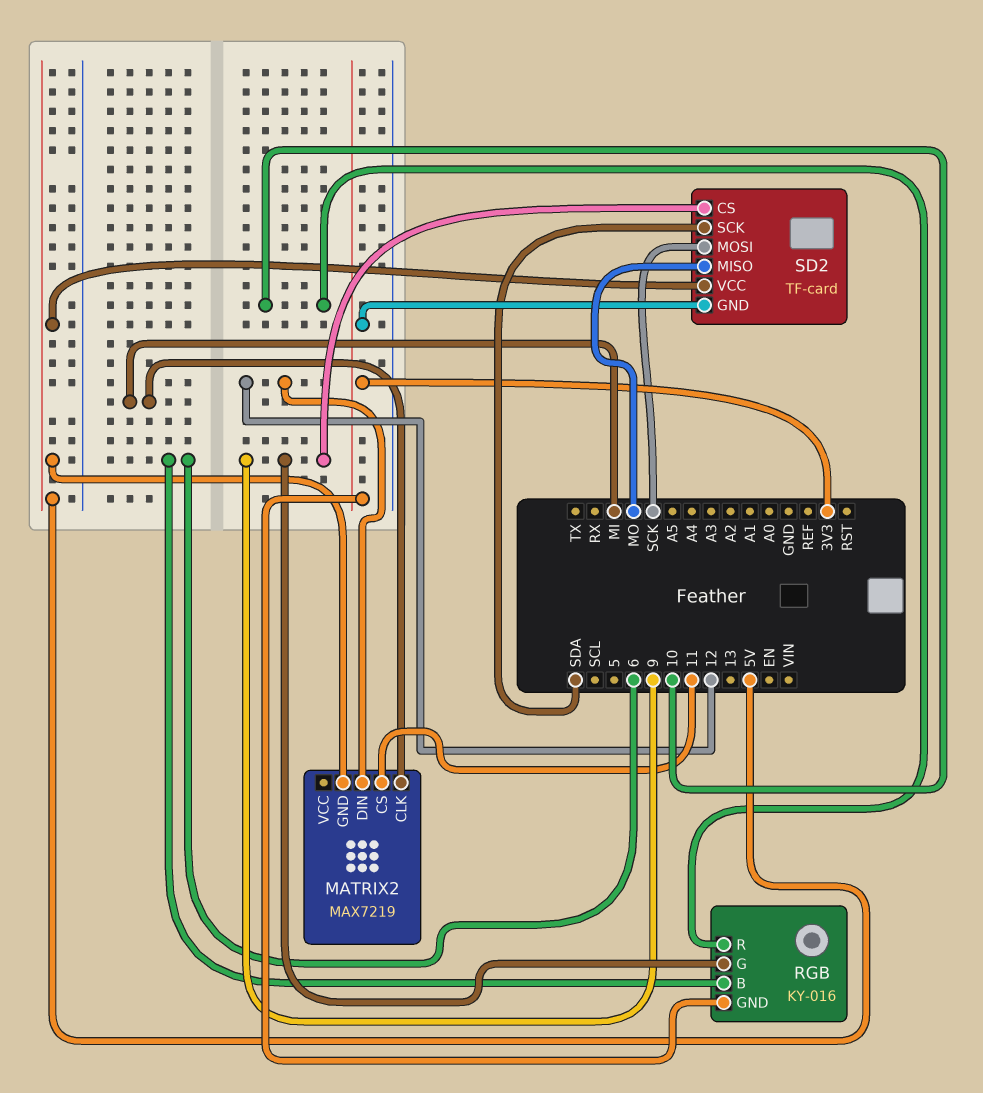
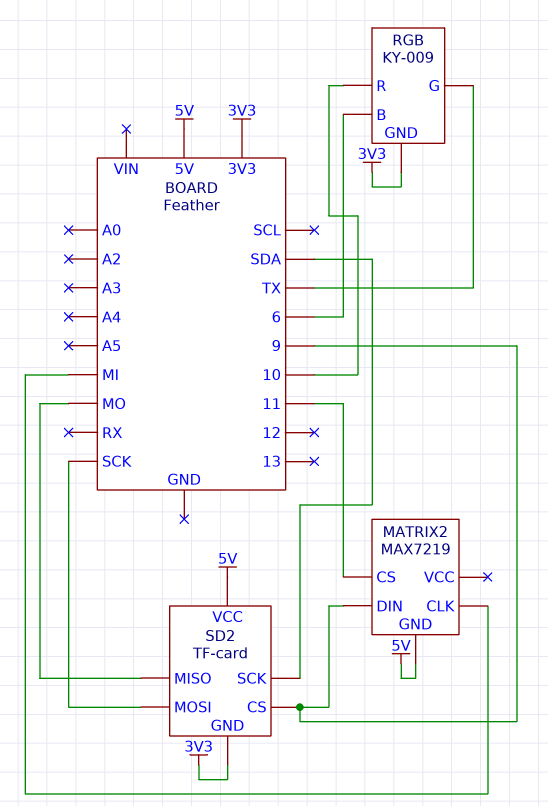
MATRIX2 pin DIN: 12 -> 9
RGB: KY-016 -> KY-009
RGB pin G: 9 -> TX

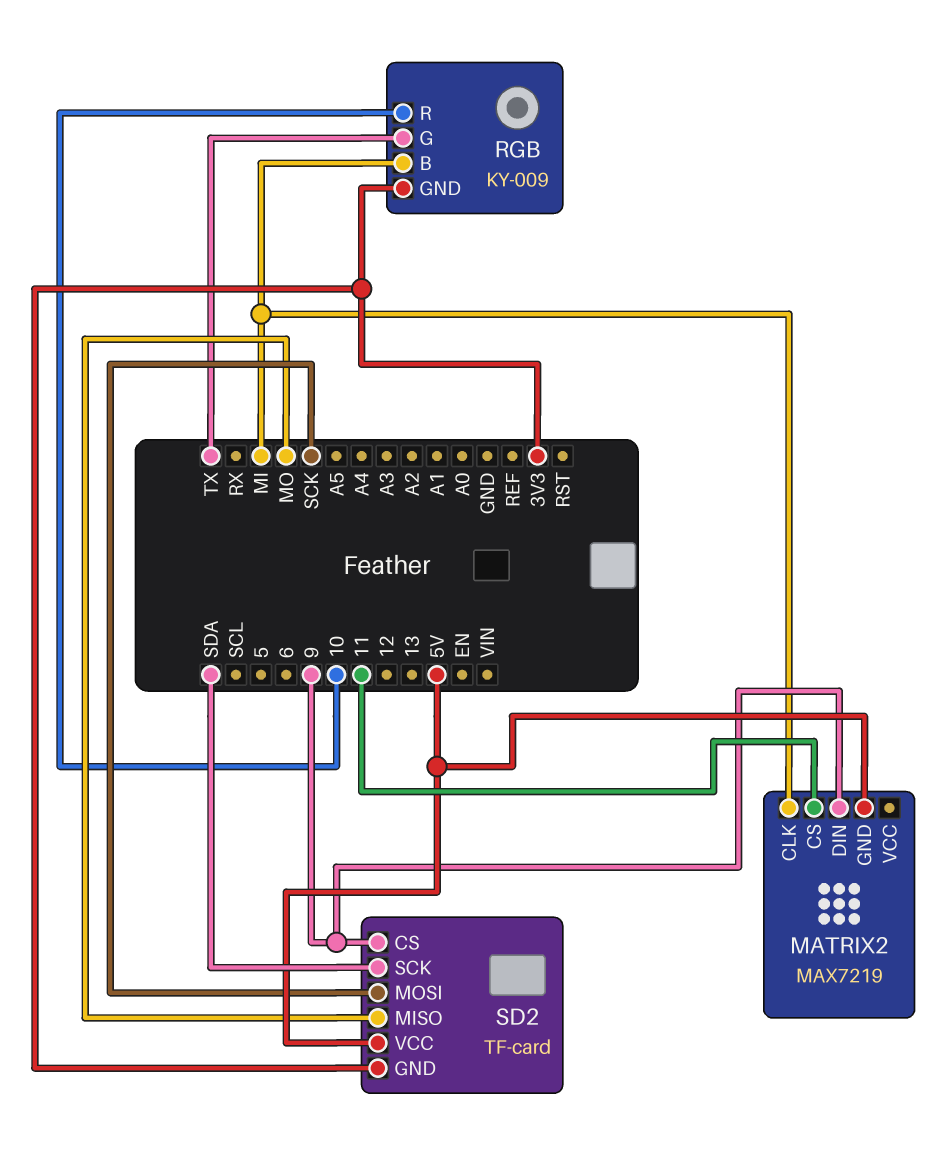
RGB pin B: 6 -> MI

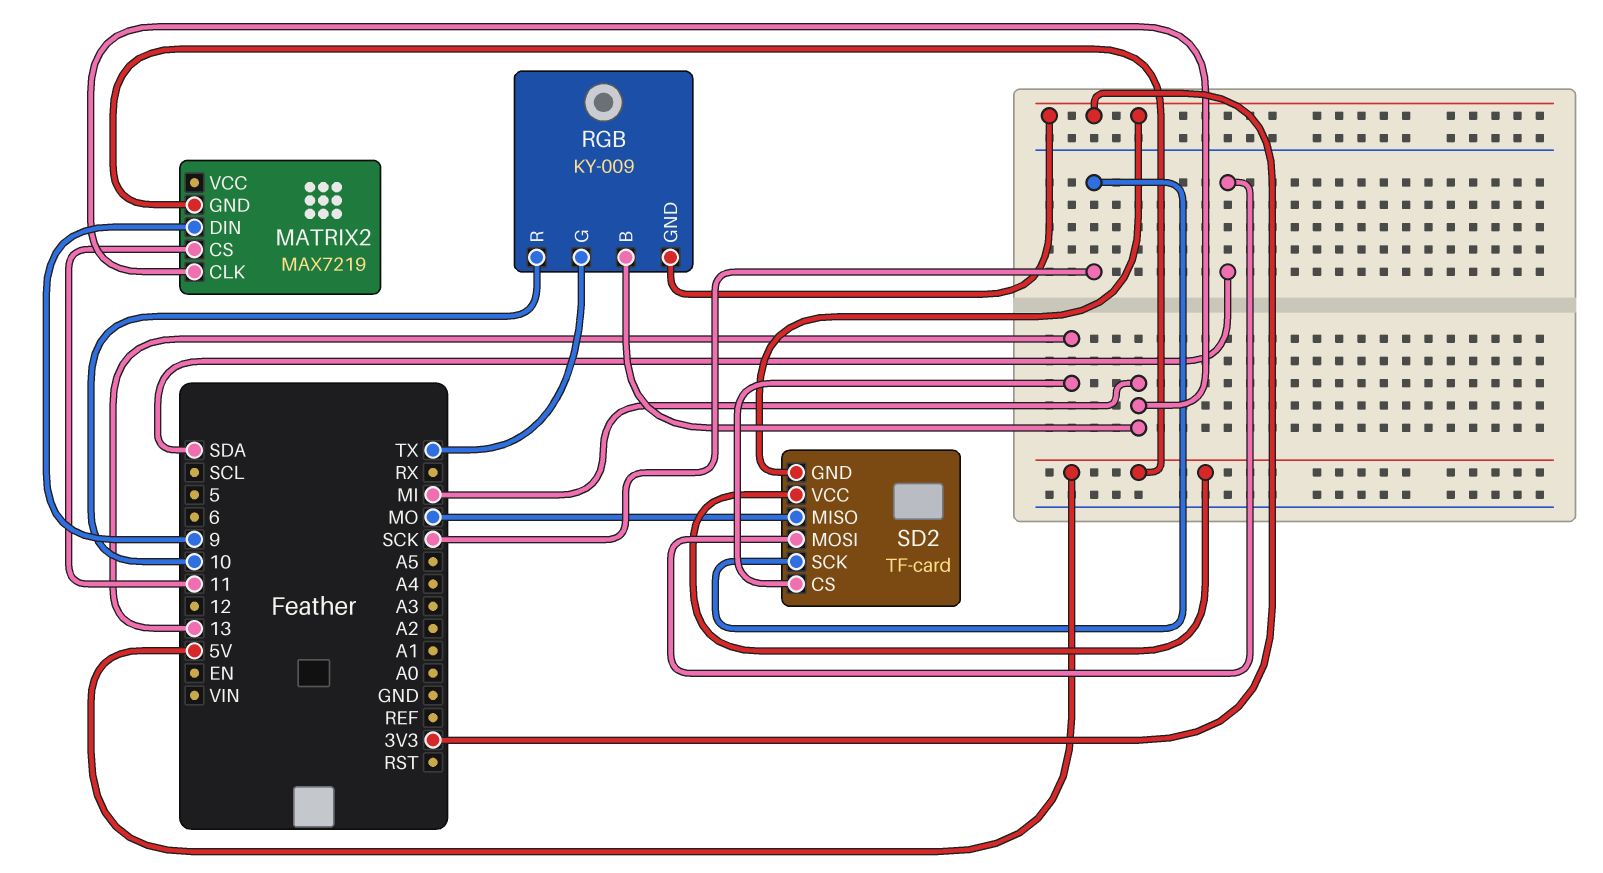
SD2 pin CS: 9 -> 13
SD2 pin MOSI: SCK -> SDA
SD2 pin SCK: SDA -> SCK

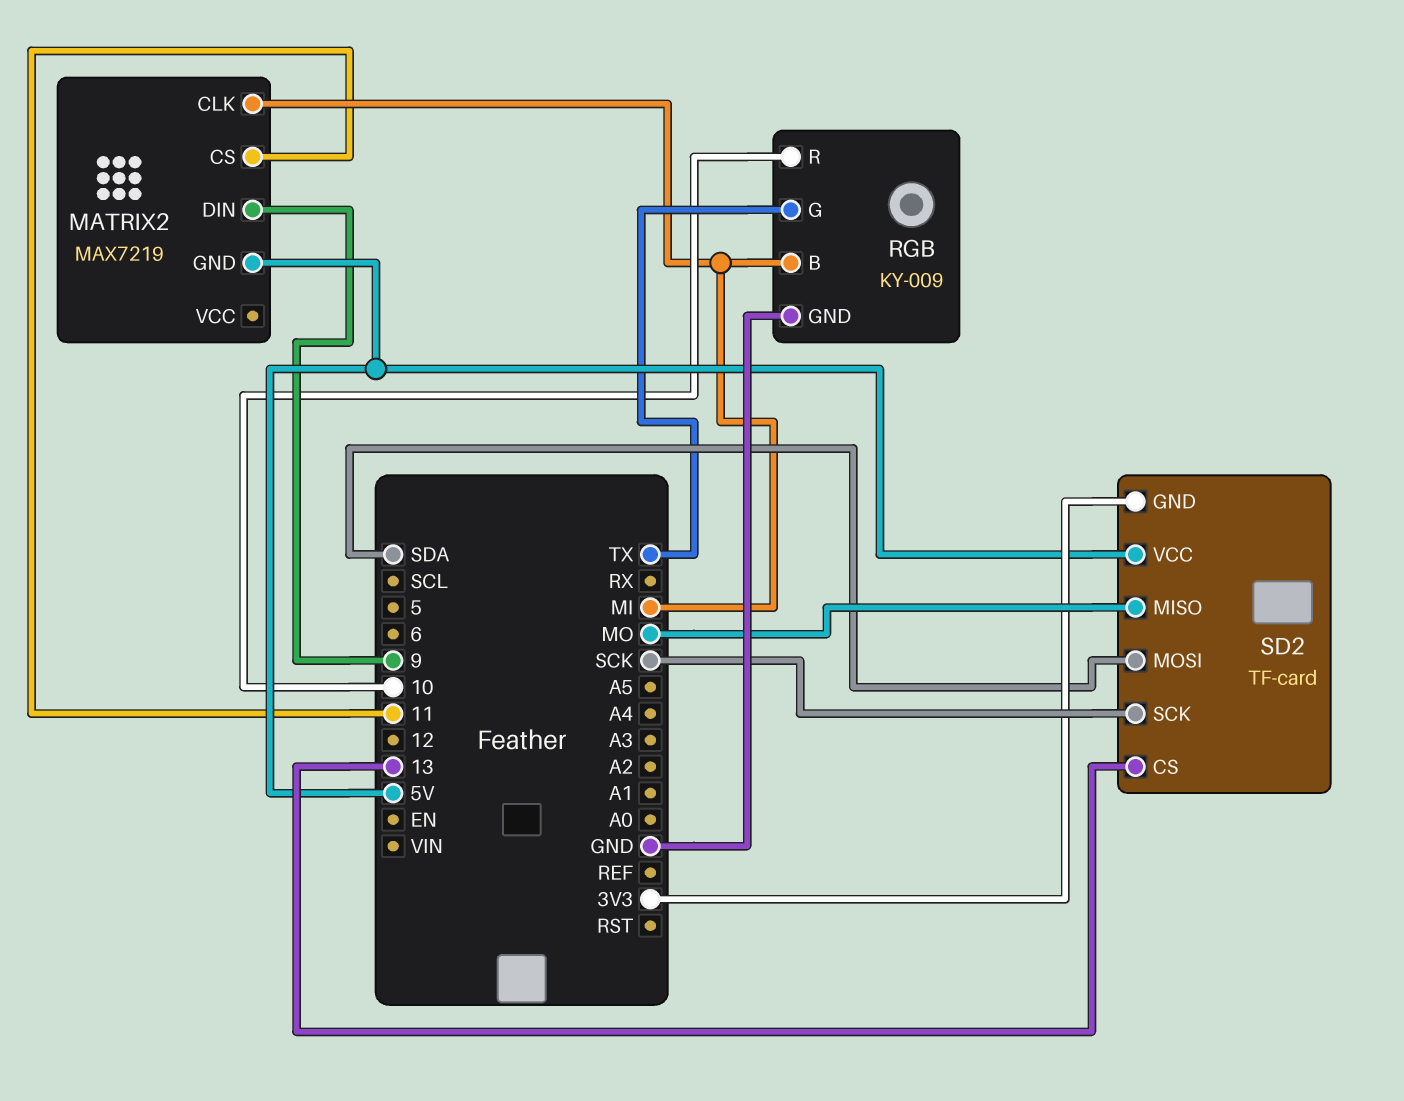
RGB pin GND: 3V3 -> GND

